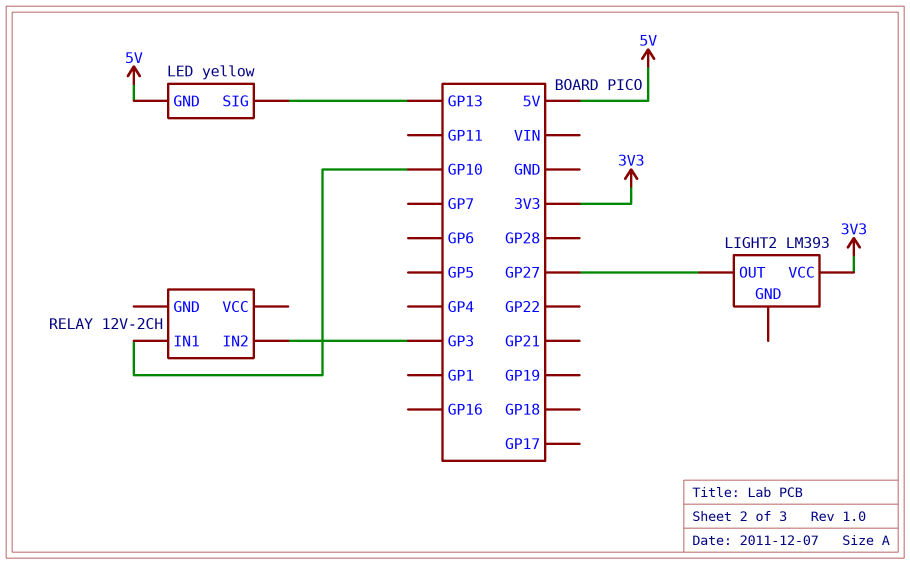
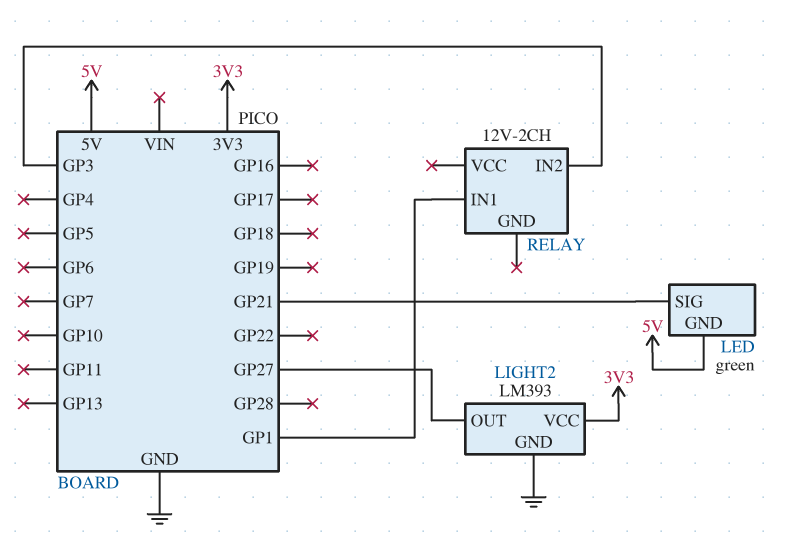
LED: yellow -> green
LED pin SIG: GP13 -> GP21
LIGHT2 pin GND: none -> GND
RELAY pin IN1: GP10 -> GP1

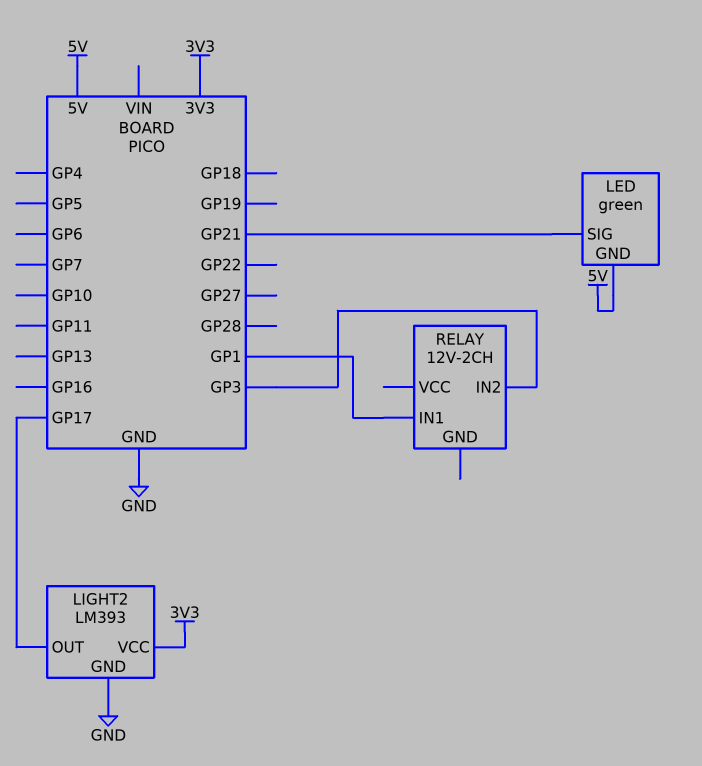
LIGHT2 pin OUT: GP27 -> GP17

